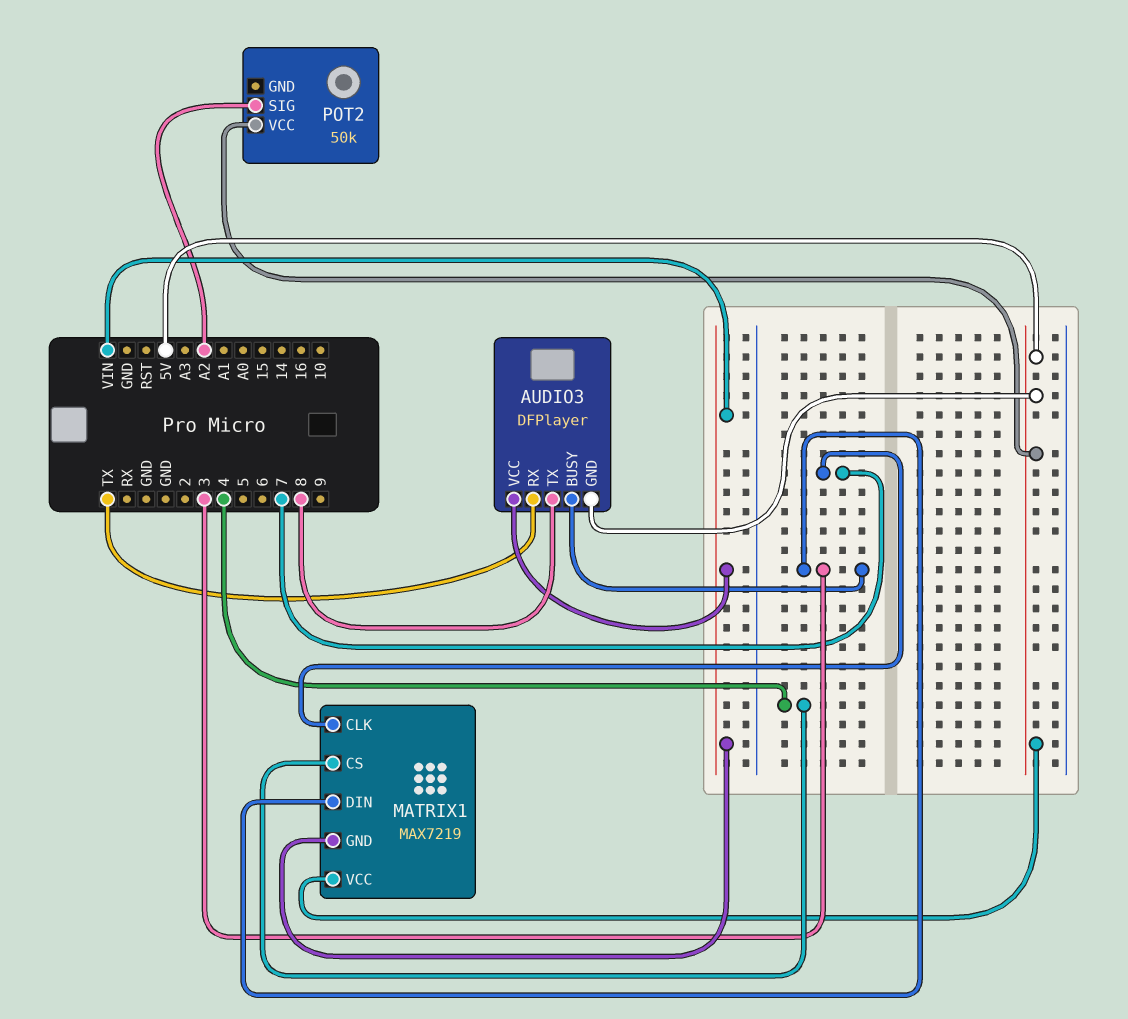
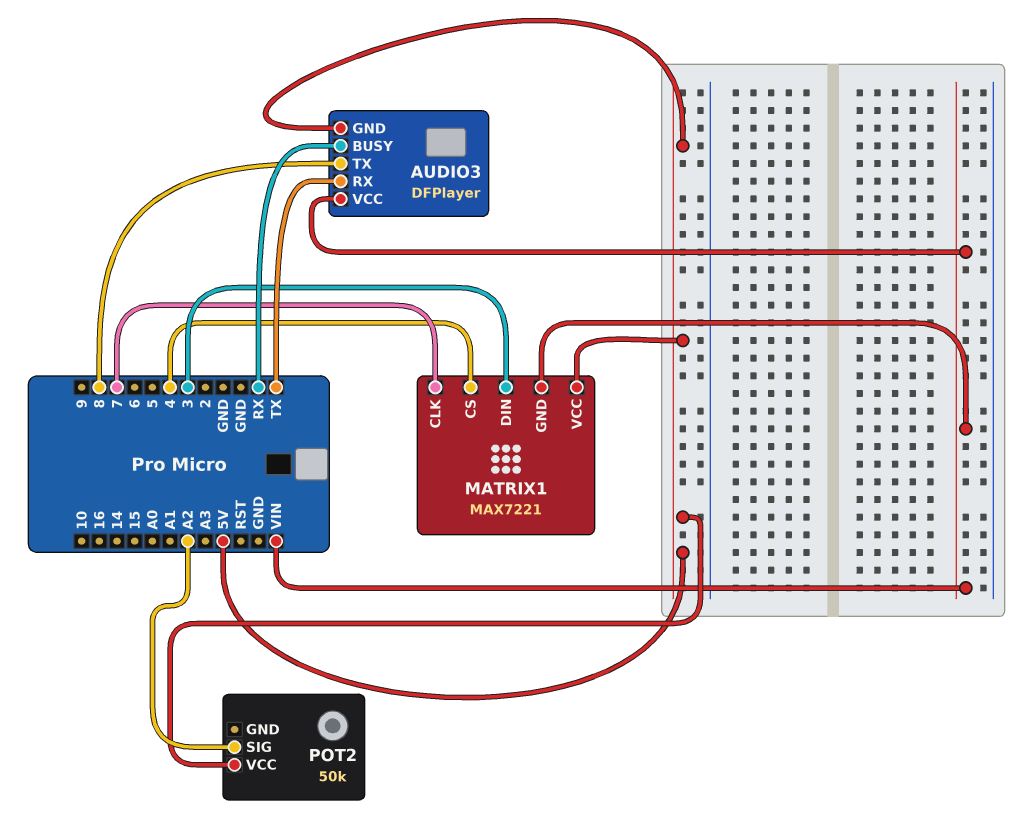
AUDIO3 pin BUSY: 3 -> RX
MATRIX1: MAX7219 -> MAX7221

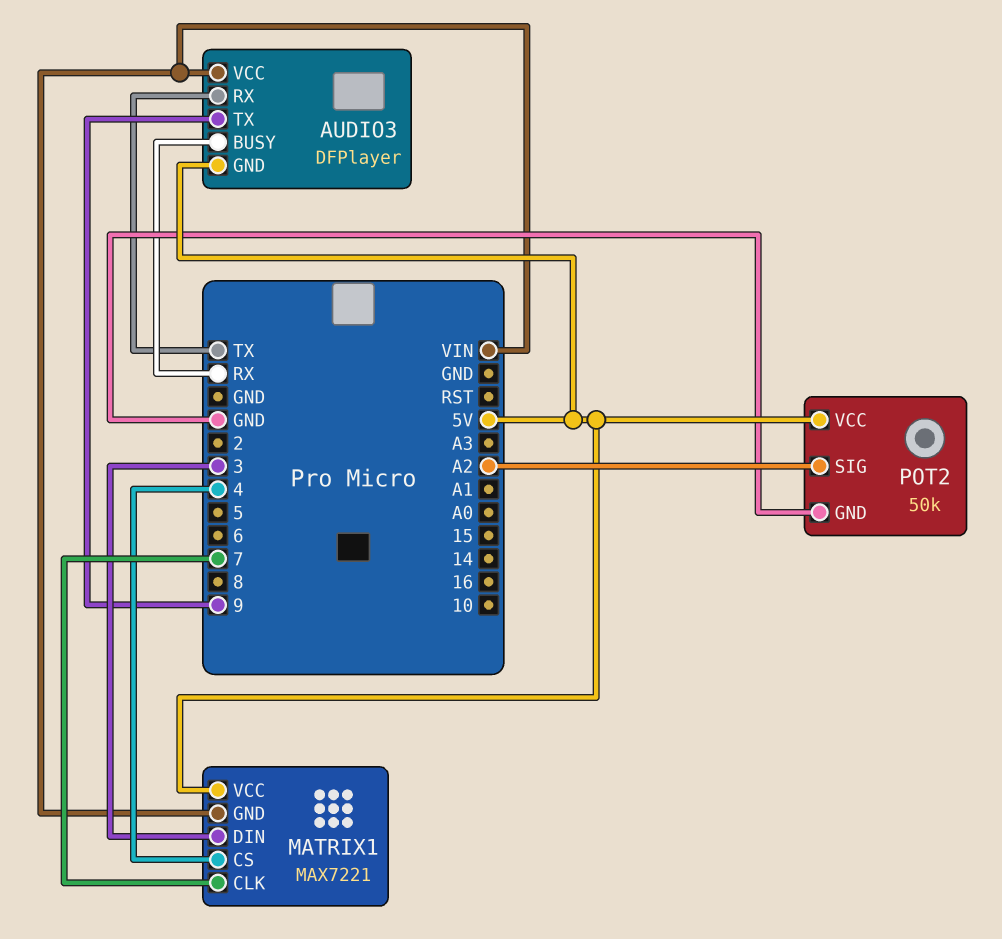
AUDIO3 pin TX: 8 -> 9
POT2 pin GND: none -> GND

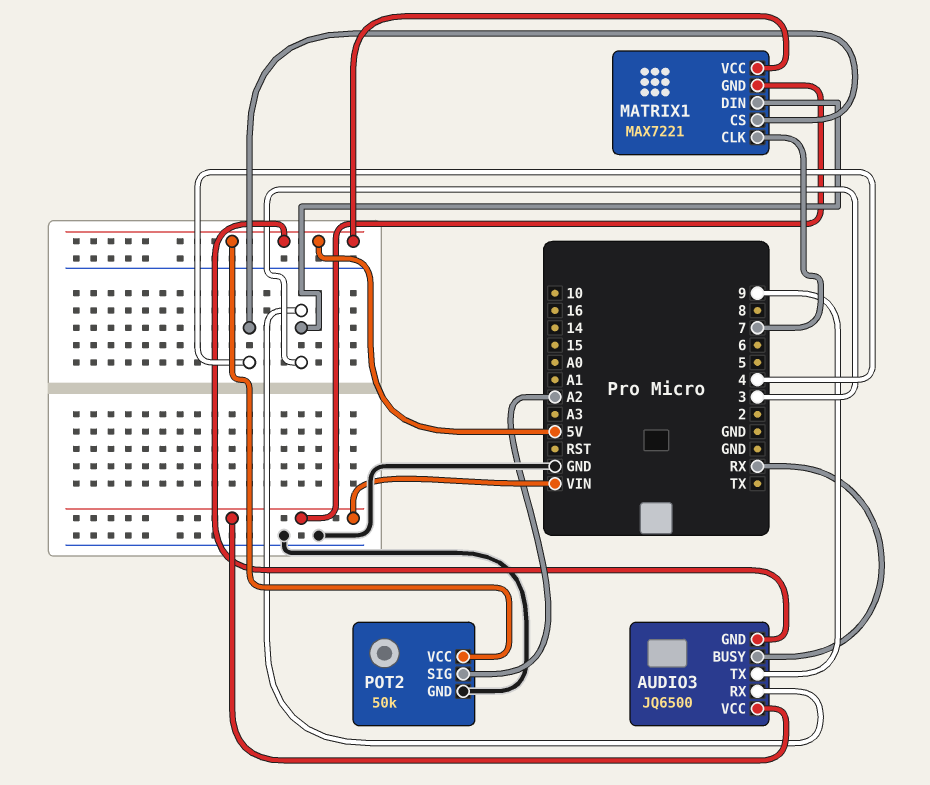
AUDIO3: DFPlayer -> JQ6500
AUDIO3 pin RX: TX -> 3

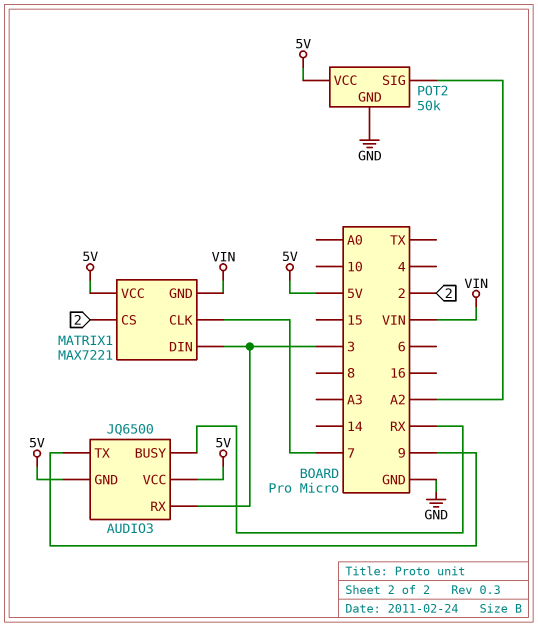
AUDIO3 pin VCC: VIN -> 5V
MATRIX1 pin CS: 4 -> 2

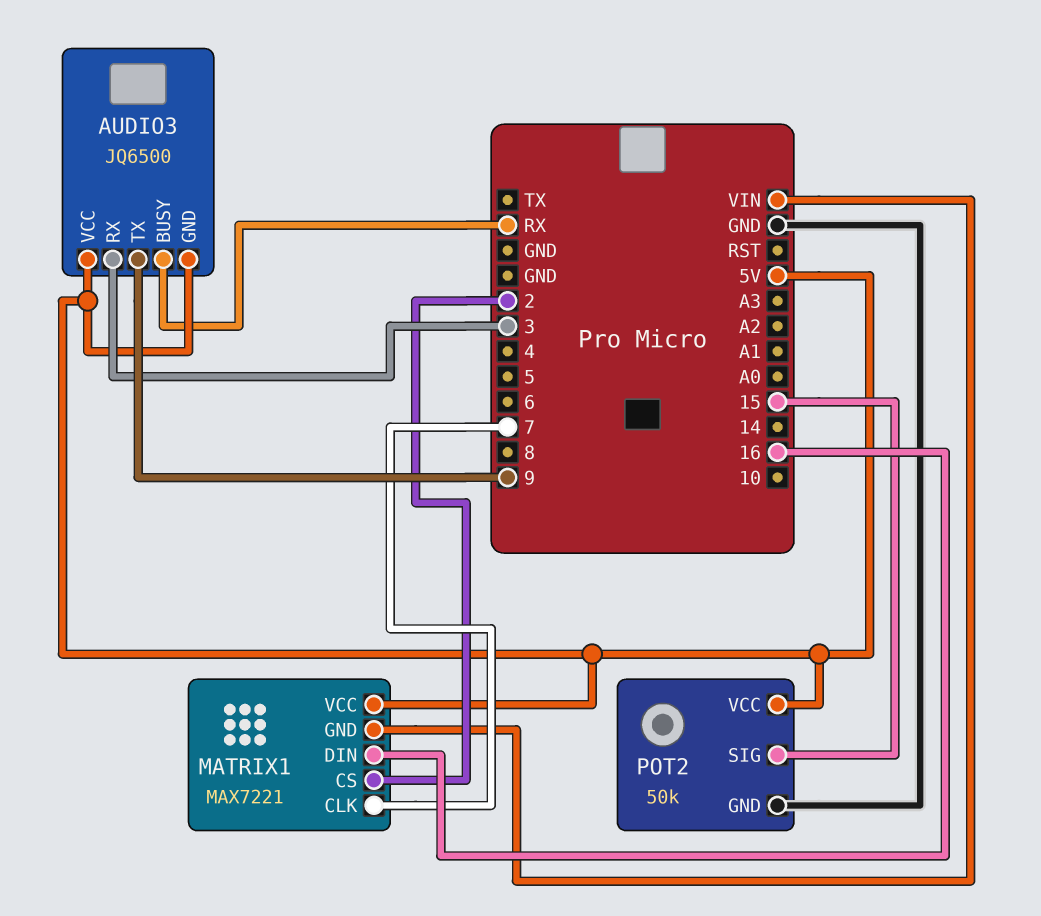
MATRIX1 pin DIN: 3 -> 16
POT2 pin SIG: A2 -> 15

